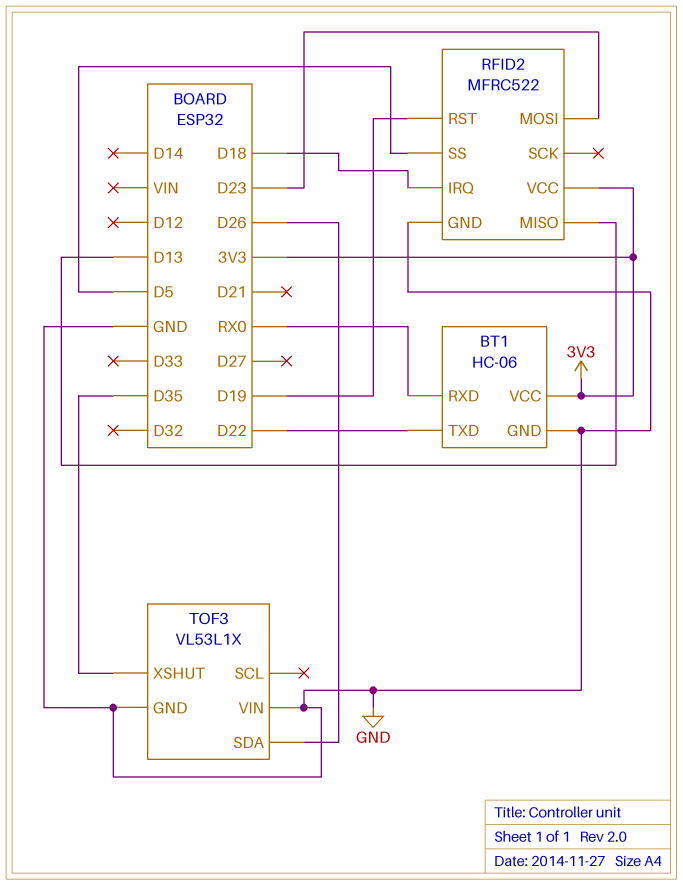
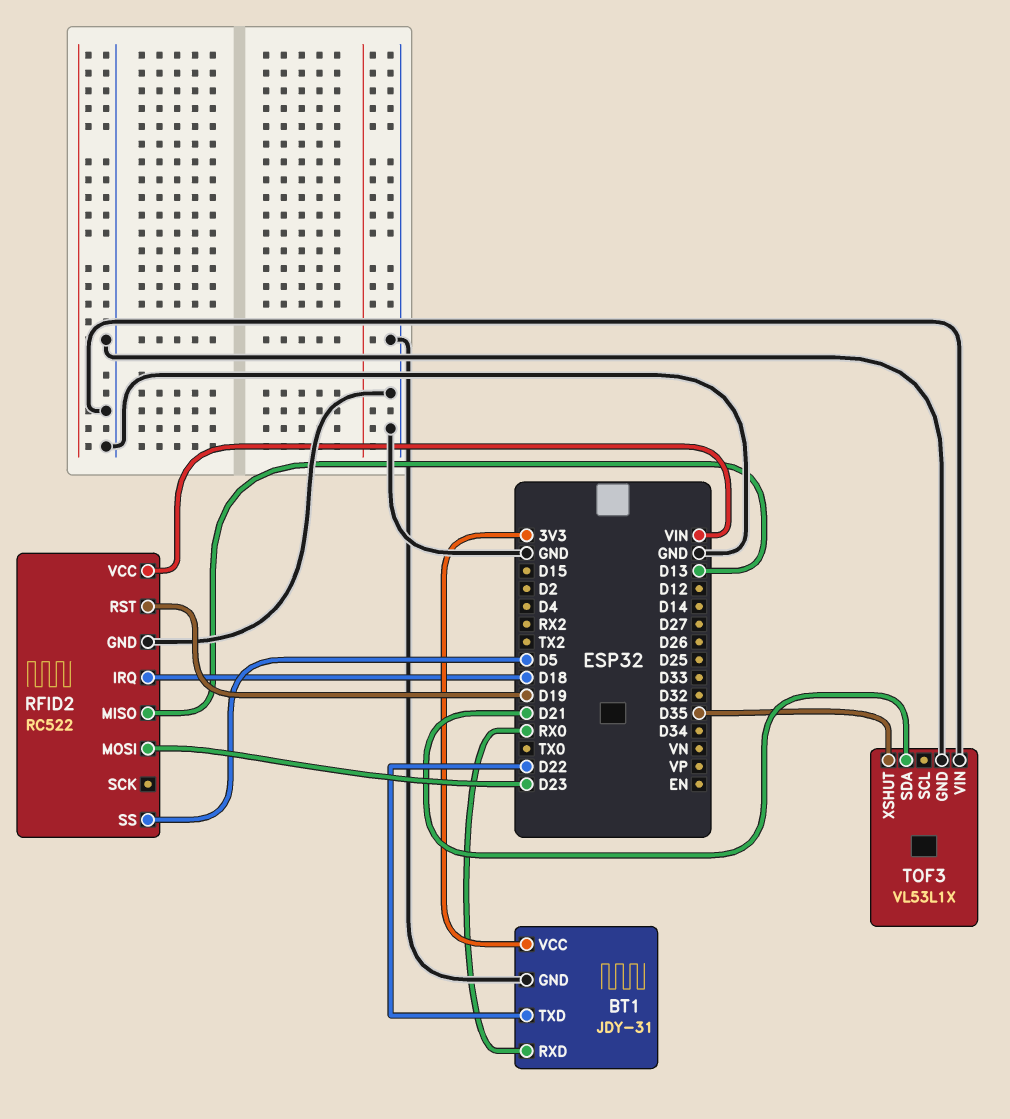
BT1: HC-06 -> JDY-31
RFID2: MFRC522 -> RC522
RFID2 pin VCC: 3V3 -> VIN
TOF3 pin SDA: D26 -> D21

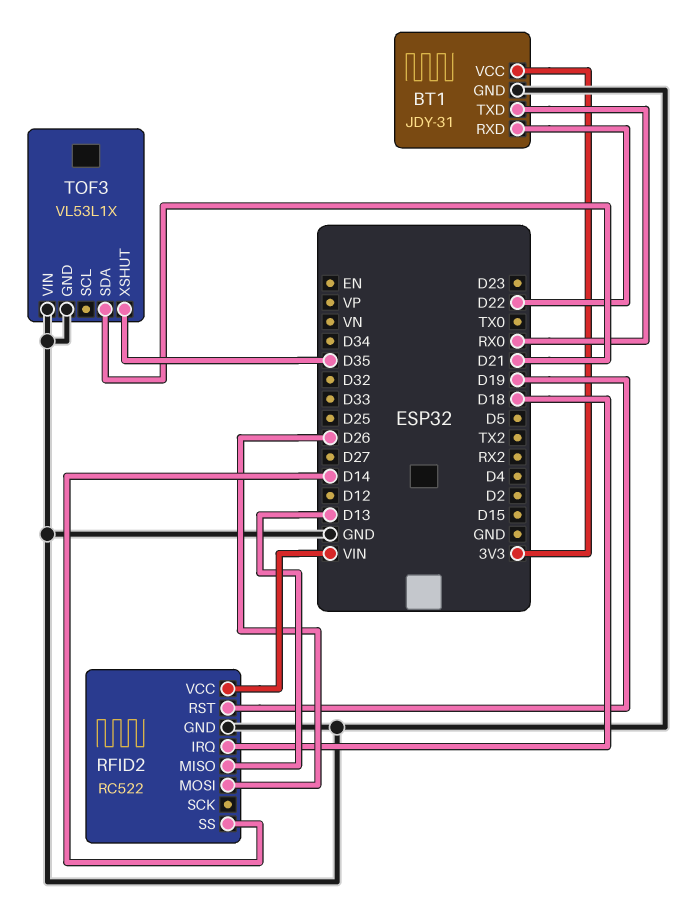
BT1 pin RXD: RX0 -> D22
BT1 pin TXD: D22 -> RX0
RFID2 pin MOSI: D23 -> D26
RFID2 pin SS: D5 -> D14

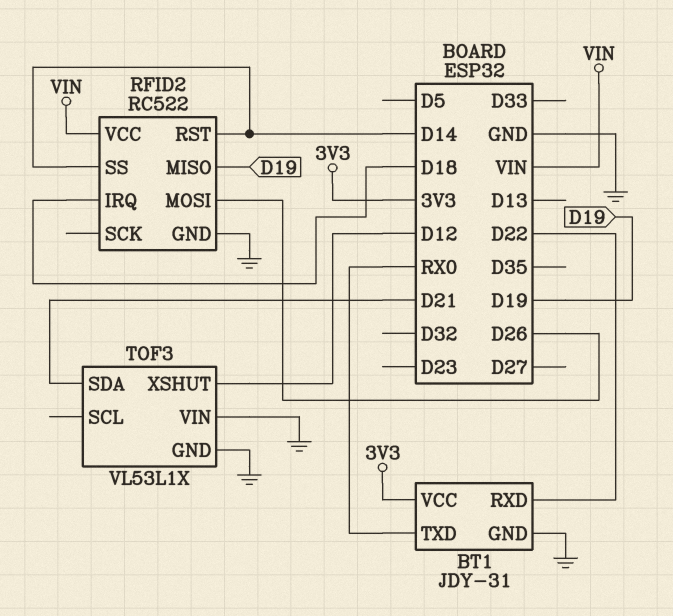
RFID2 pin MISO: D13 -> D19
RFID2 pin RST: D19 -> D14
TOF3 pin XSHUT: D35 -> D12

